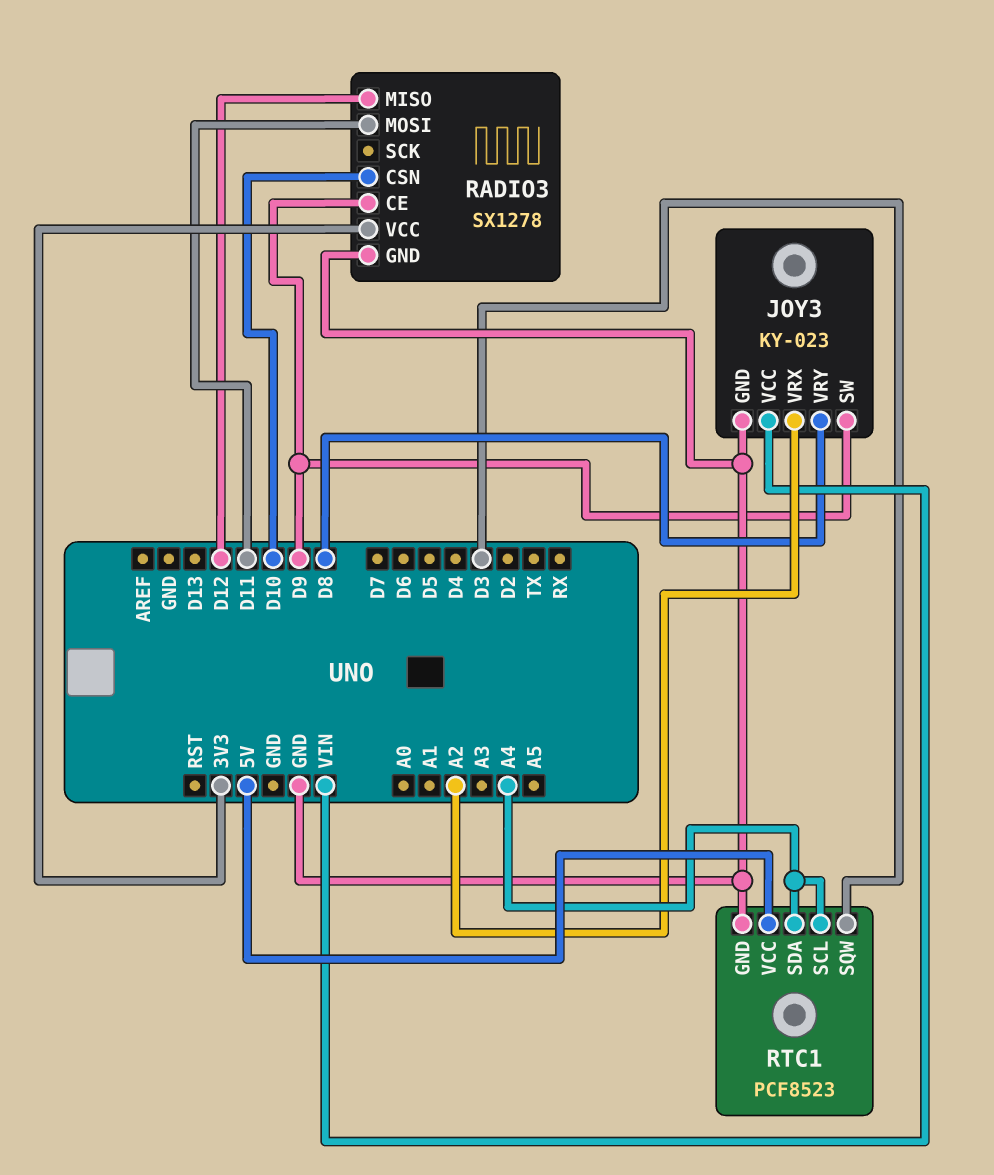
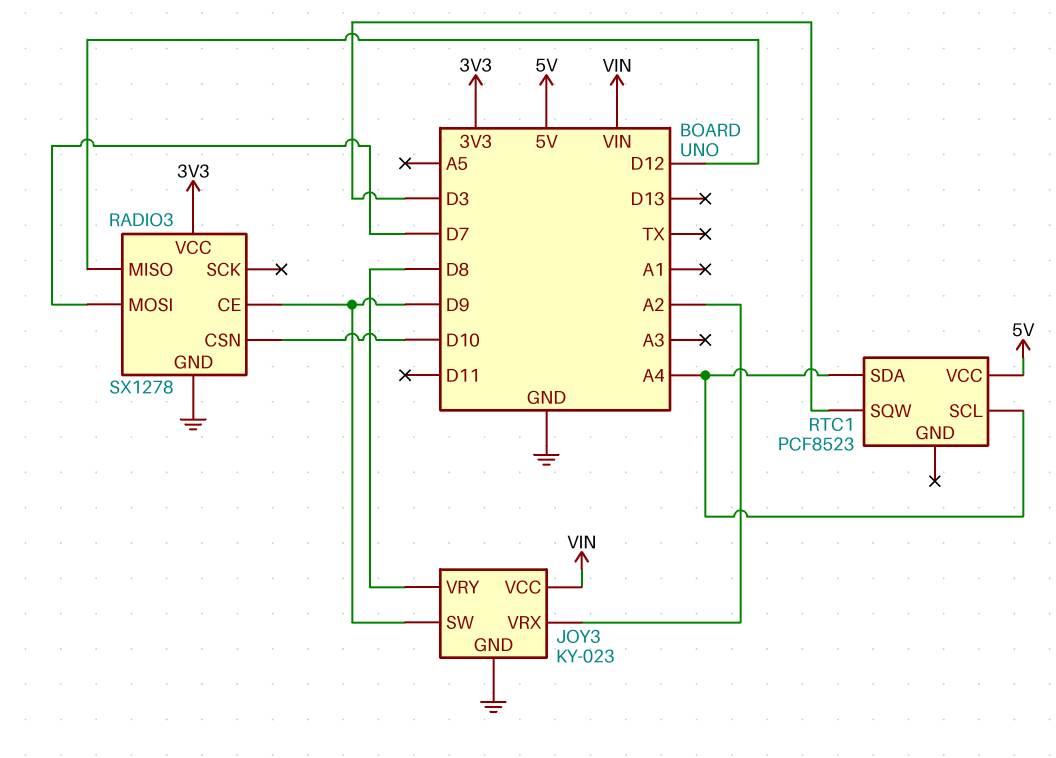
RADIO3 pin MOSI: D11 -> D7
RTC1 pin GND: GND -> none

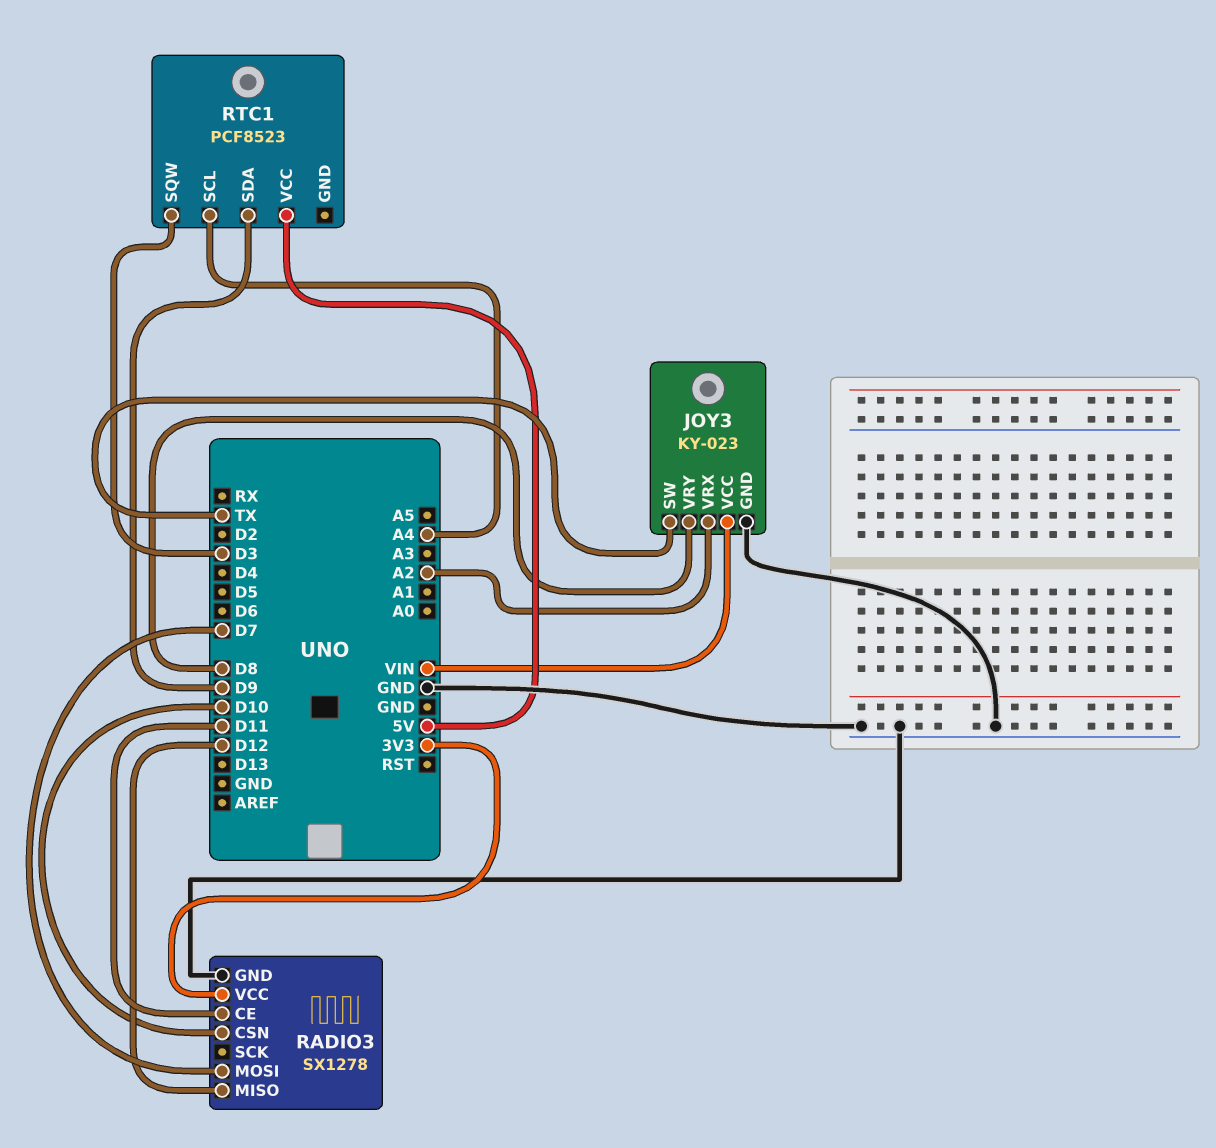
JOY3 pin SW: D9 -> TX
RADIO3 pin CE: D9 -> D11
RTC1 pin SDA: A4 -> D9

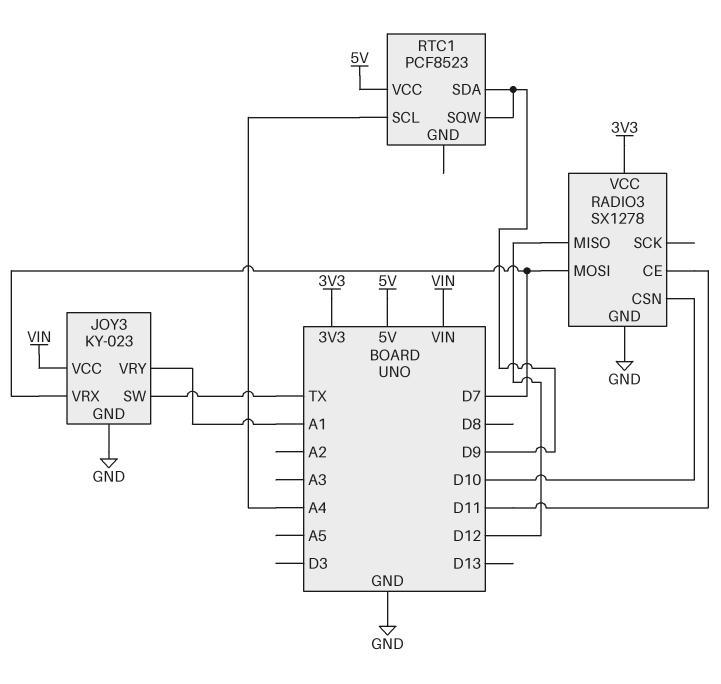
JOY3 pin VRX: A2 -> D7
JOY3 pin VRY: D8 -> A1
RTC1 pin SQW: D3 -> D9

